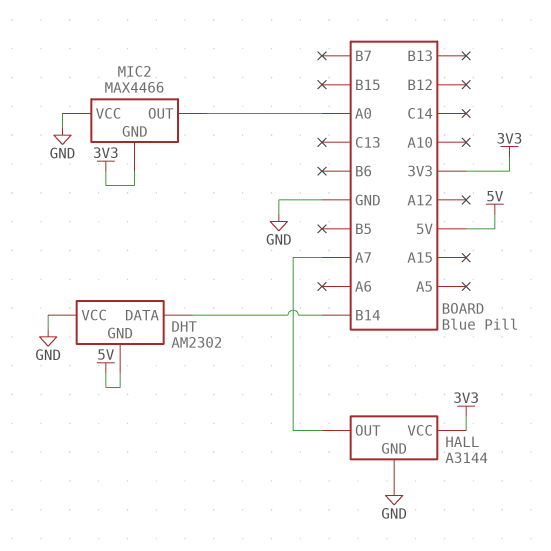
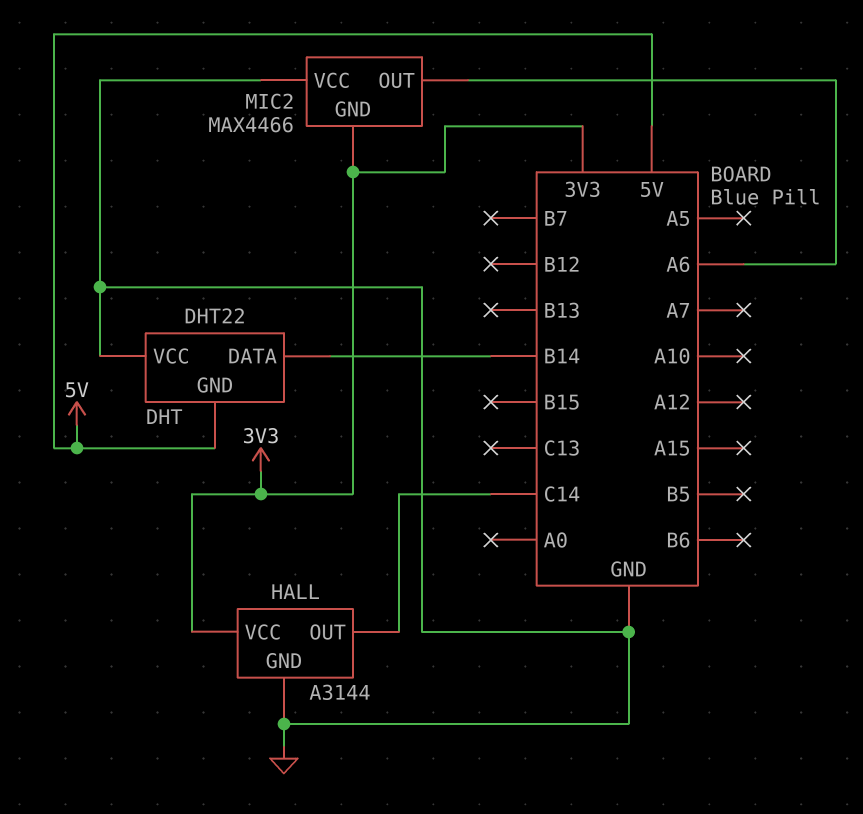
DHT: AM2302 -> DHT22
HALL pin OUT: A7 -> C14
MIC2 pin OUT: A0 -> A6

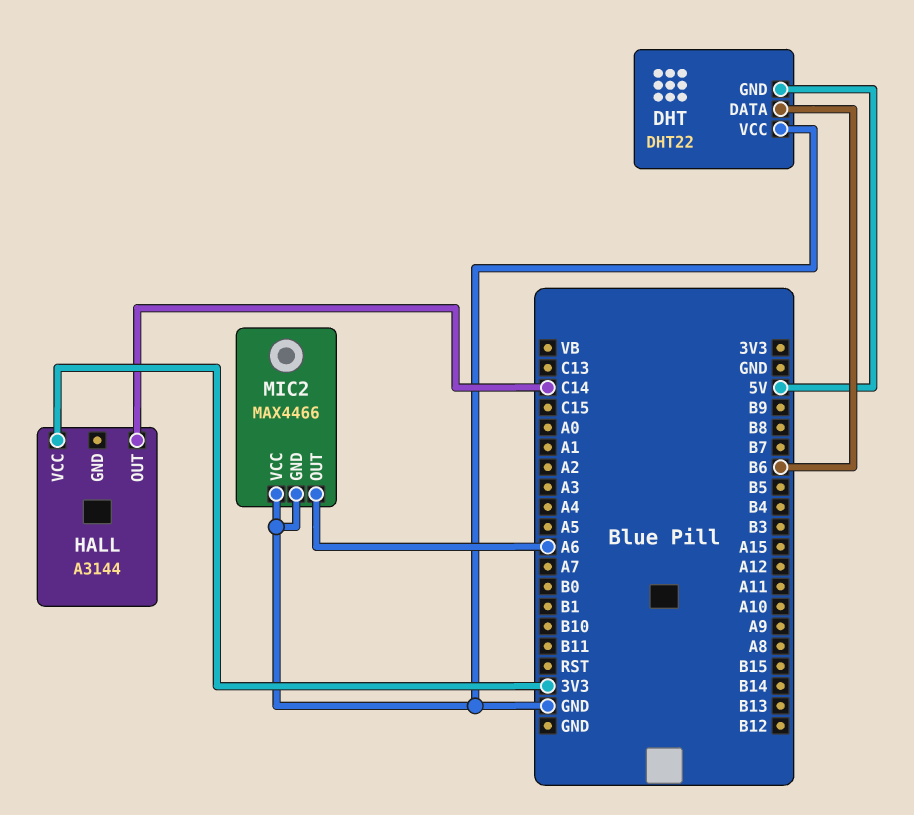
DHT pin DATA: B14 -> B6
HALL pin GND: GND -> none
MIC2 pin GND: 3V3 -> GND

